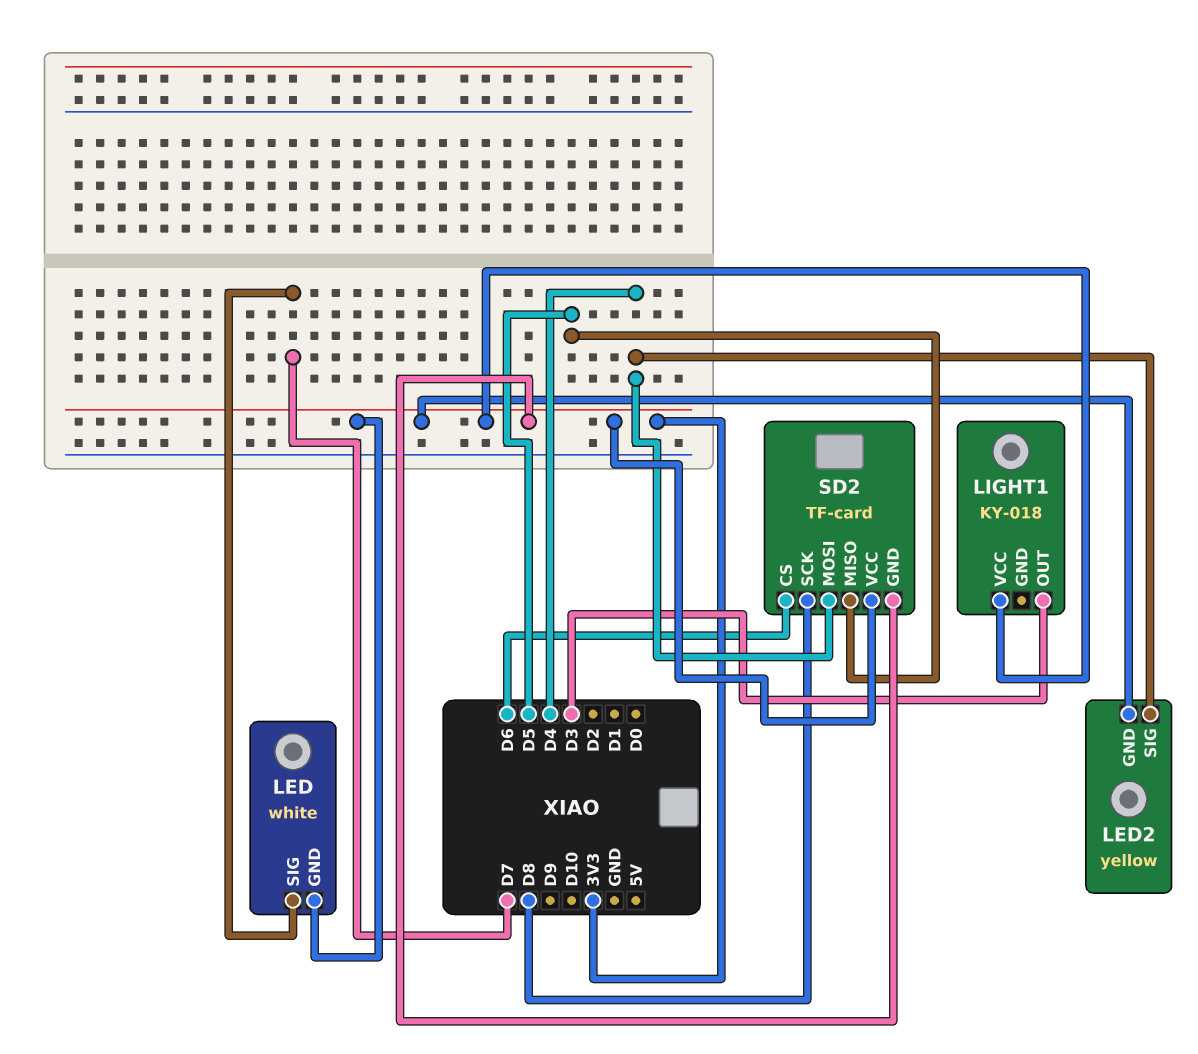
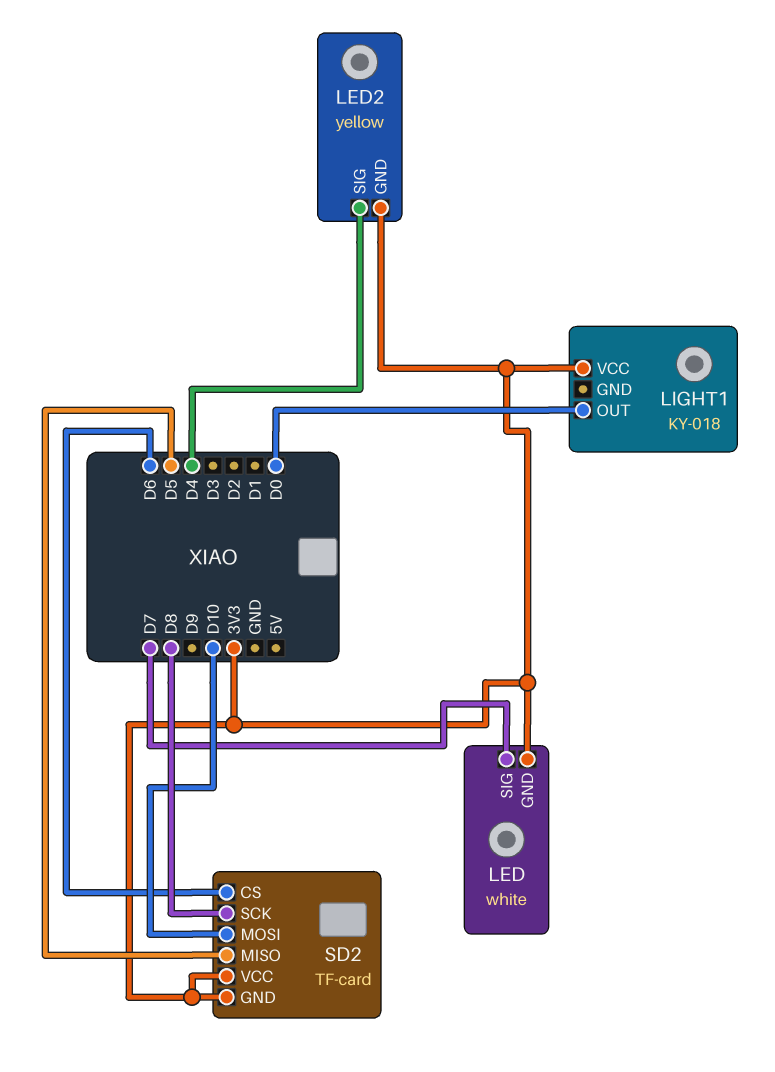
LIGHT1 pin OUT: D3 -> D0
SD2 pin MOSI: D4 -> D10

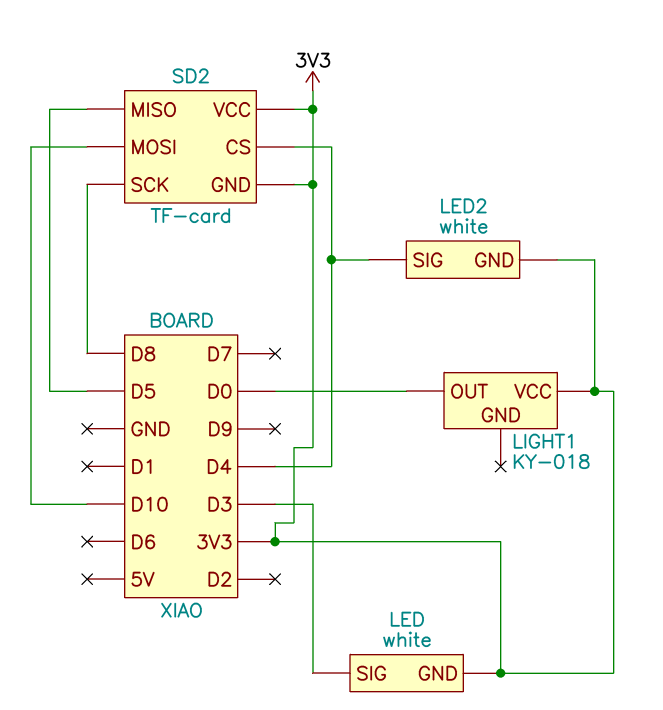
LED pin SIG: D7 -> D3
LED2: yellow -> white
SD2 pin CS: D6 -> D4

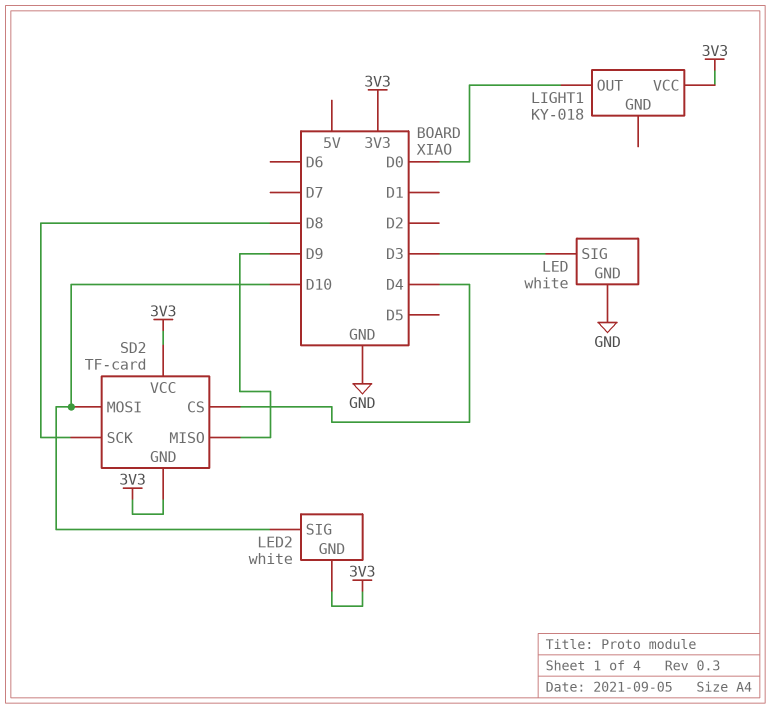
LED pin GND: 3V3 -> GND
LED2 pin SIG: D4 -> D10
SD2 pin MISO: D5 -> D9

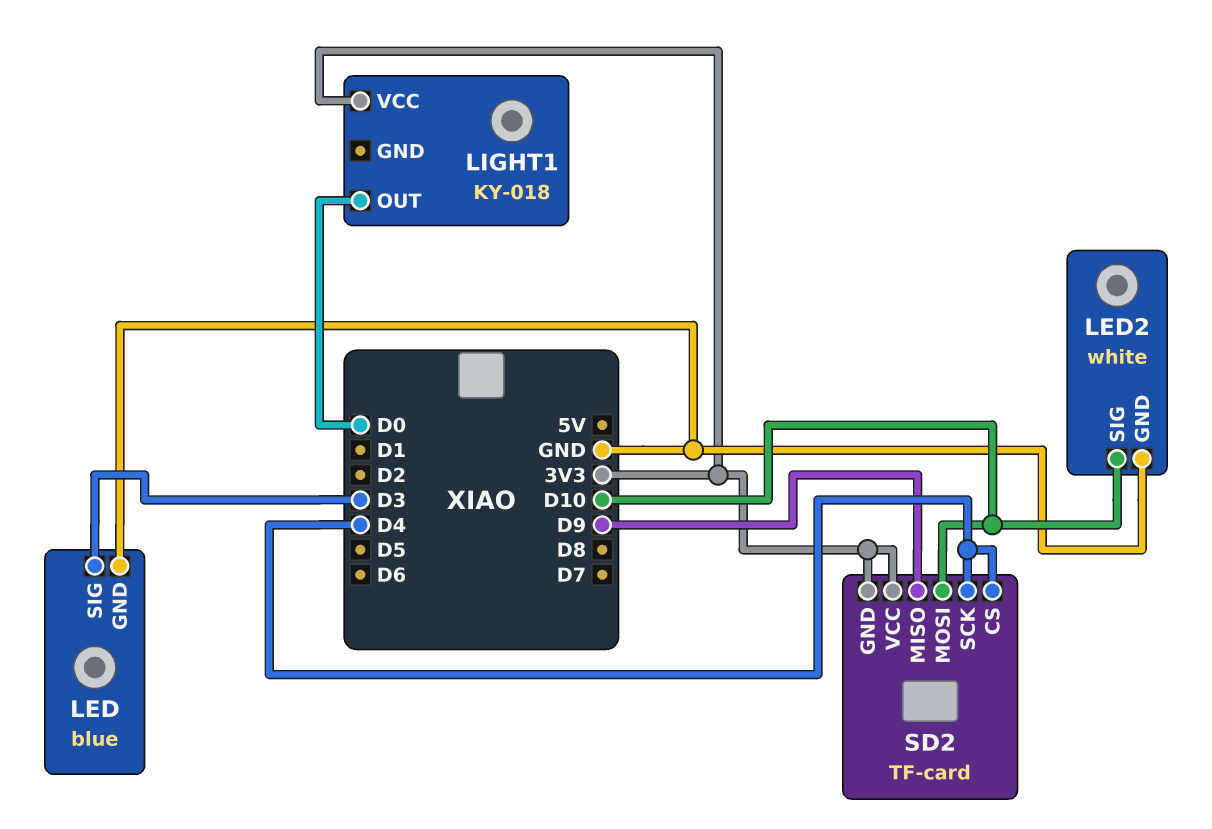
LED: white -> blue
LED2 pin GND: 3V3 -> GND
SD2 pin SCK: D8 -> D4

